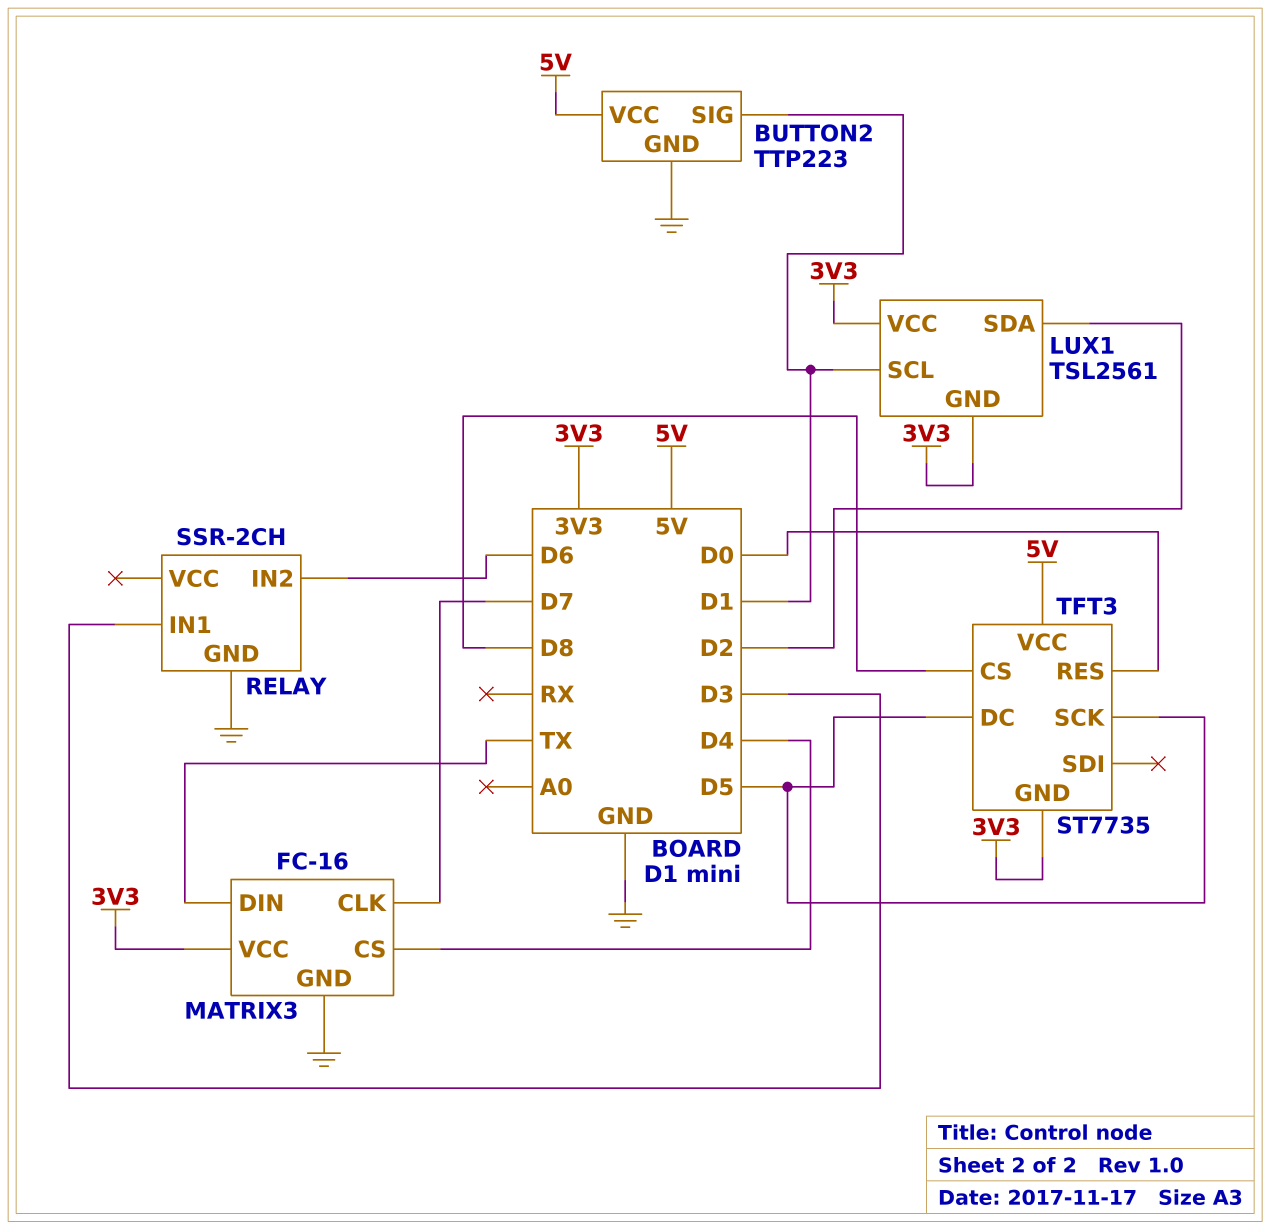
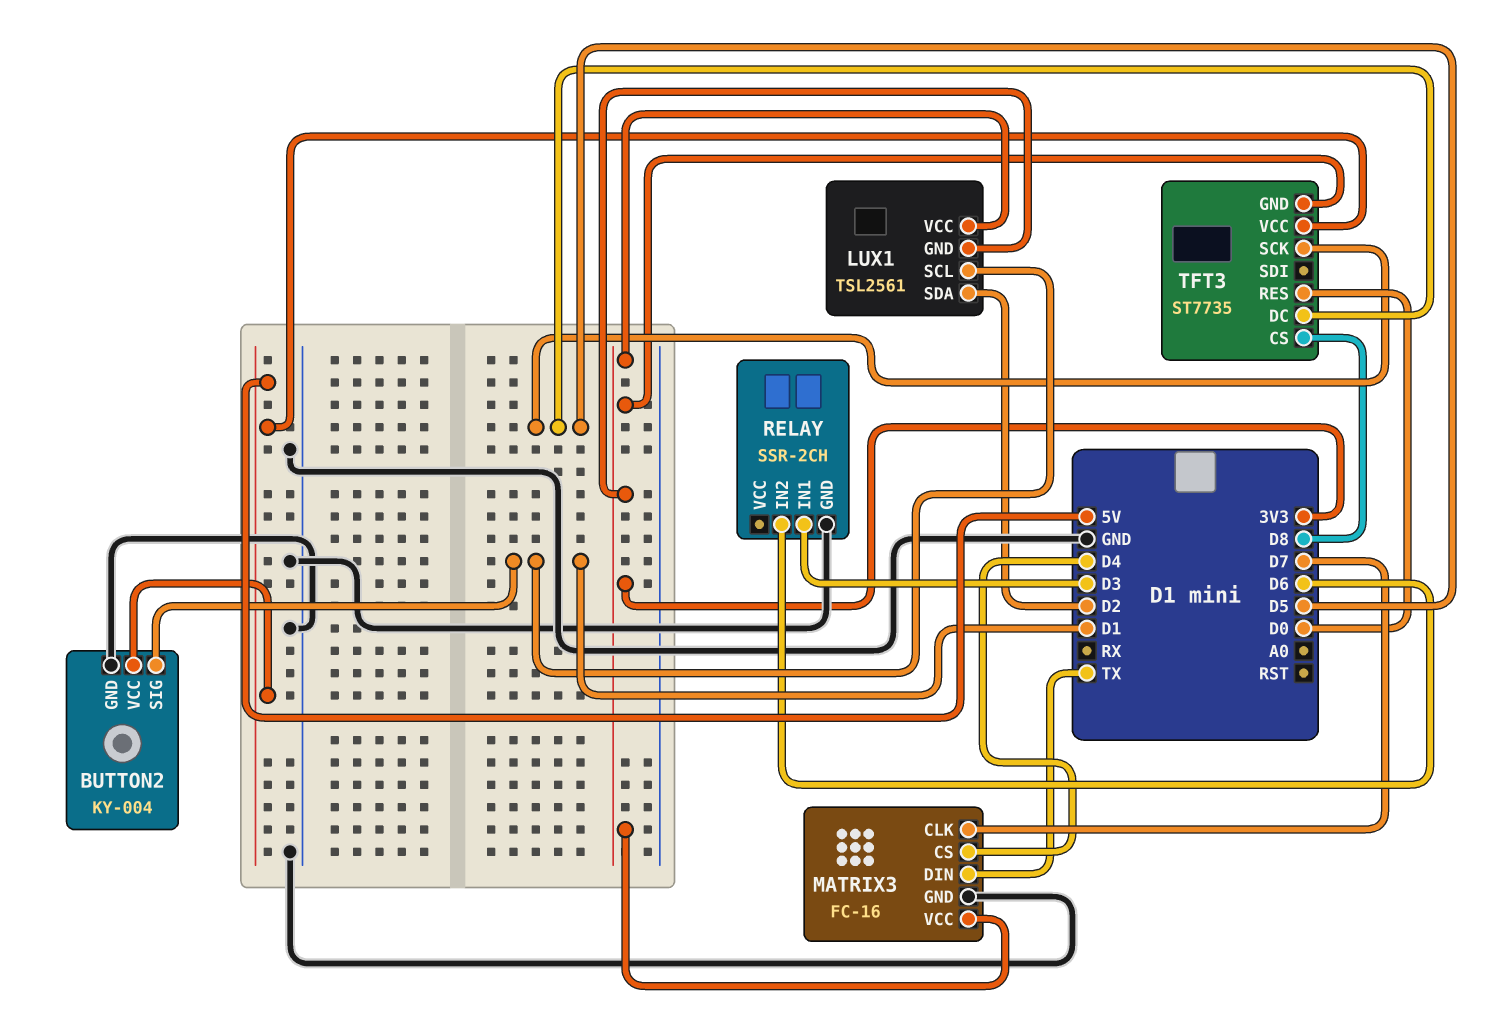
BUTTON2: TTP223 -> KY-004

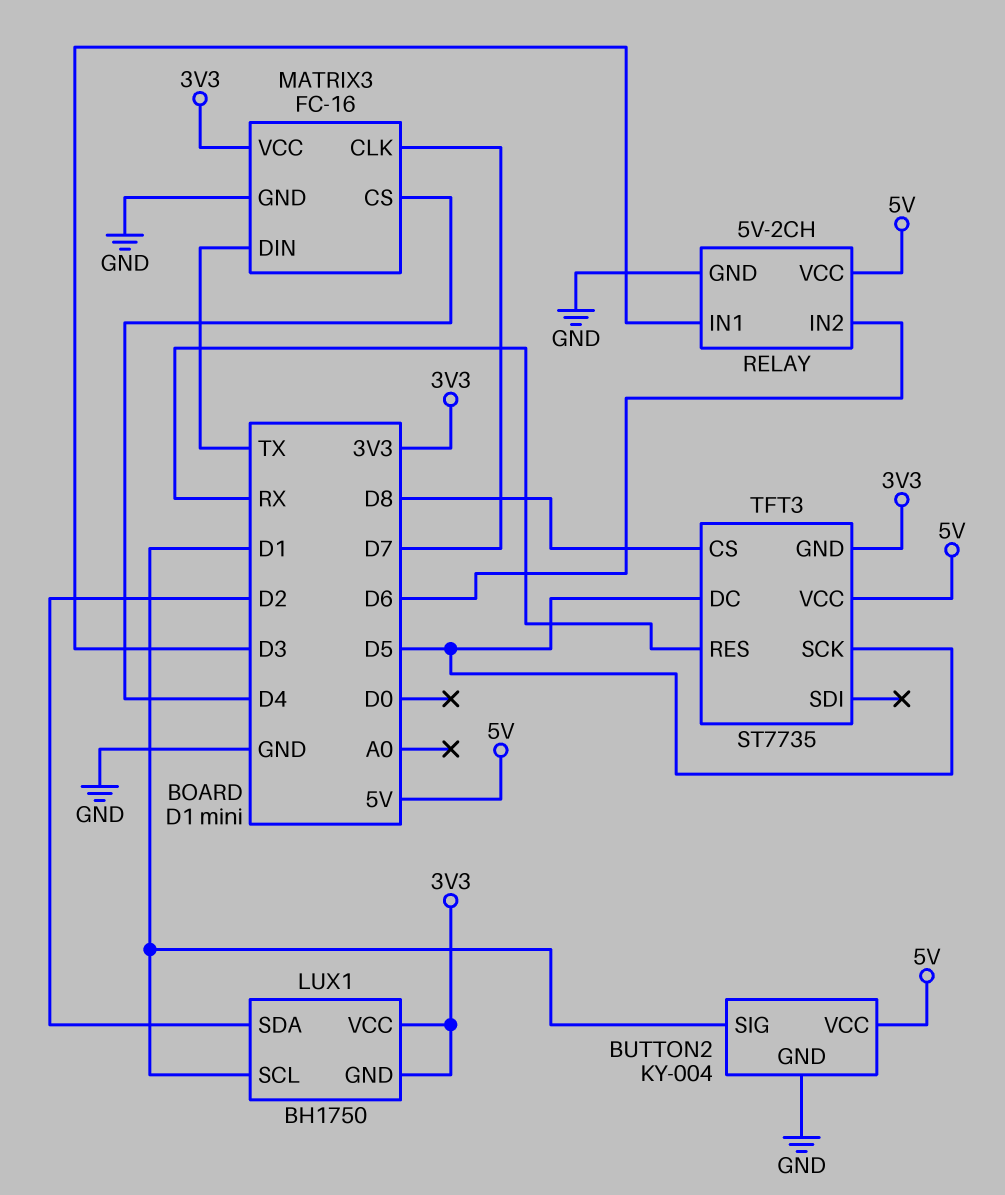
LUX1: TSL2561 -> BH1750
RELAY: SSR-2CH -> 5V-2CH
RELAY pin VCC: none -> 5V
TFT3 pin RES: D0 -> RX

